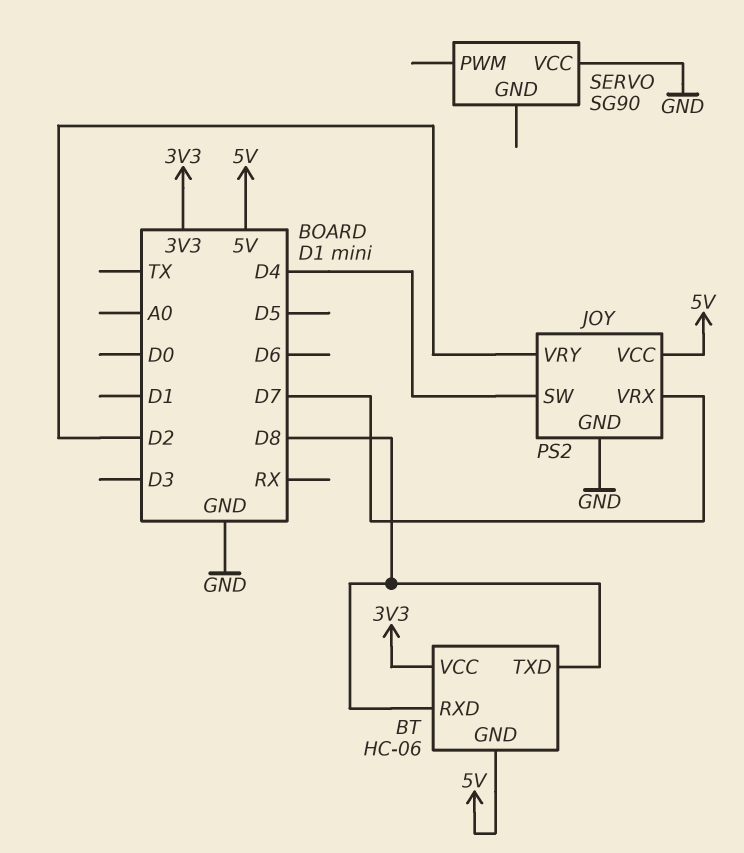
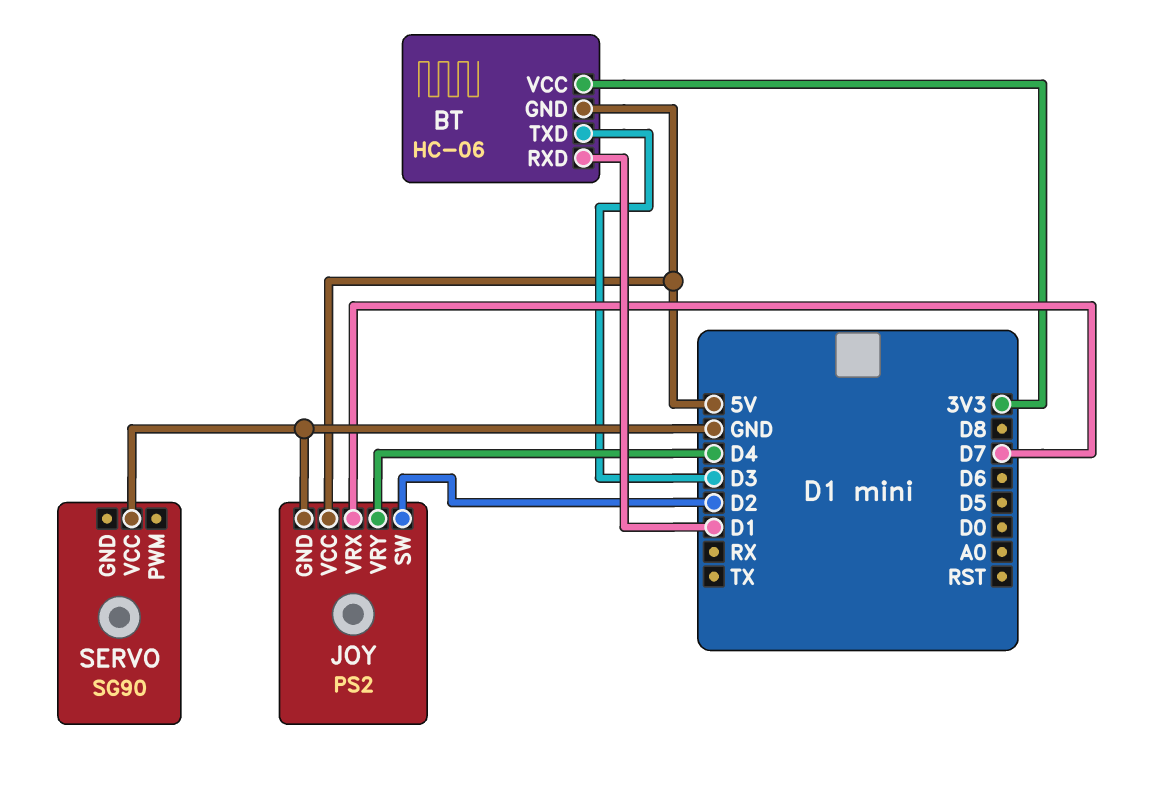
BT pin RXD: D8 -> D1
BT pin TXD: D8 -> D3
JOY pin SW: D4 -> D2
JOY pin VRY: D2 -> D4

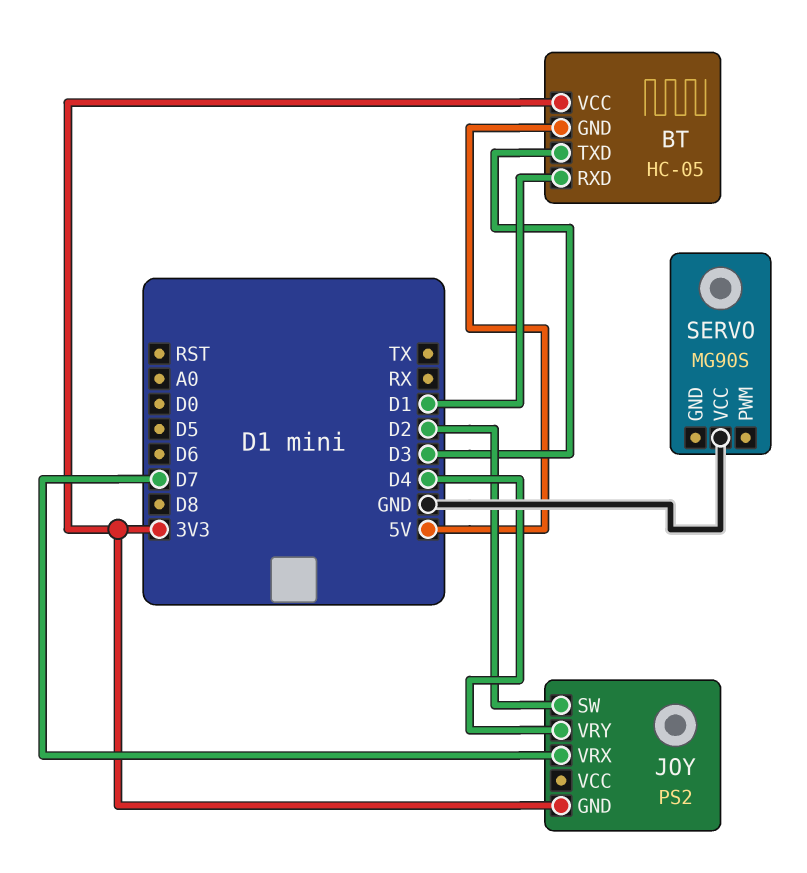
BT: HC-06 -> HC-05
JOY pin GND: GND -> 3V3
JOY pin VCC: 5V -> none
SERVO: SG90 -> MG90S

